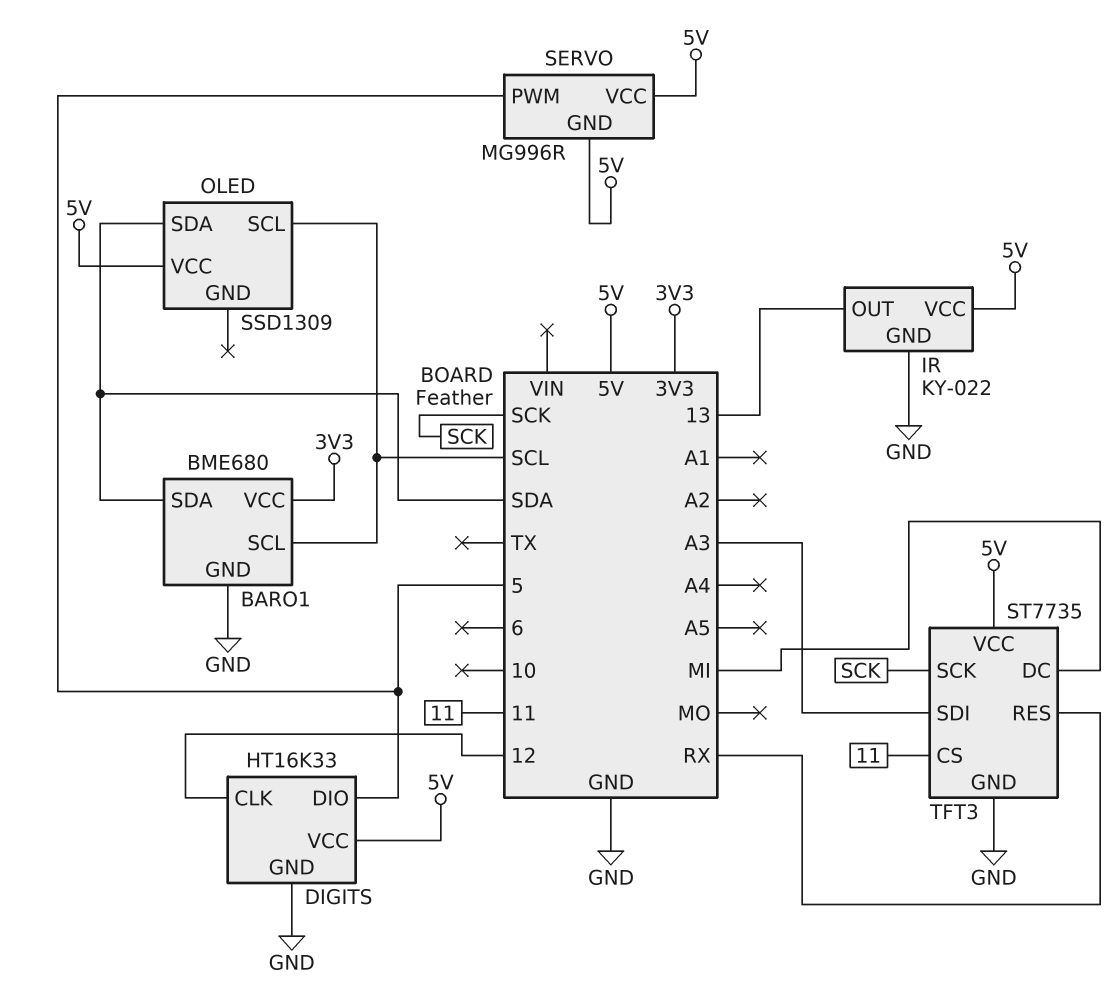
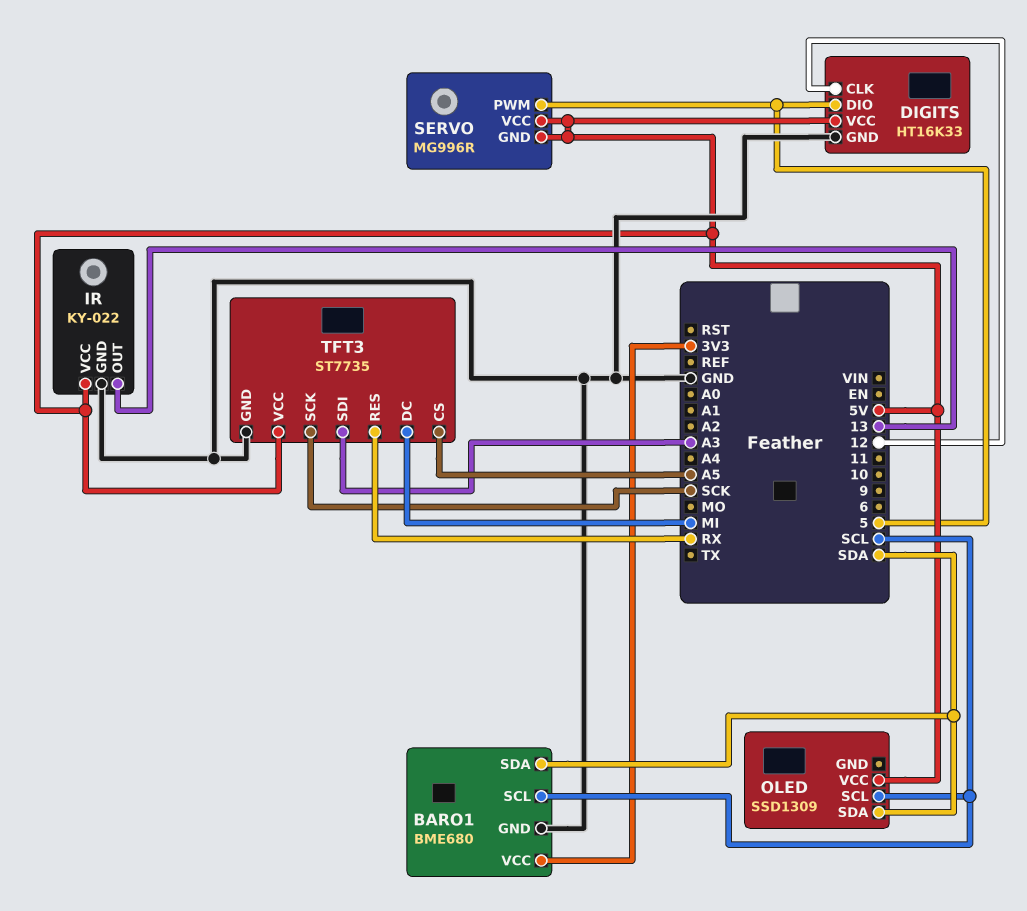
TFT3 pin CS: 11 -> A5

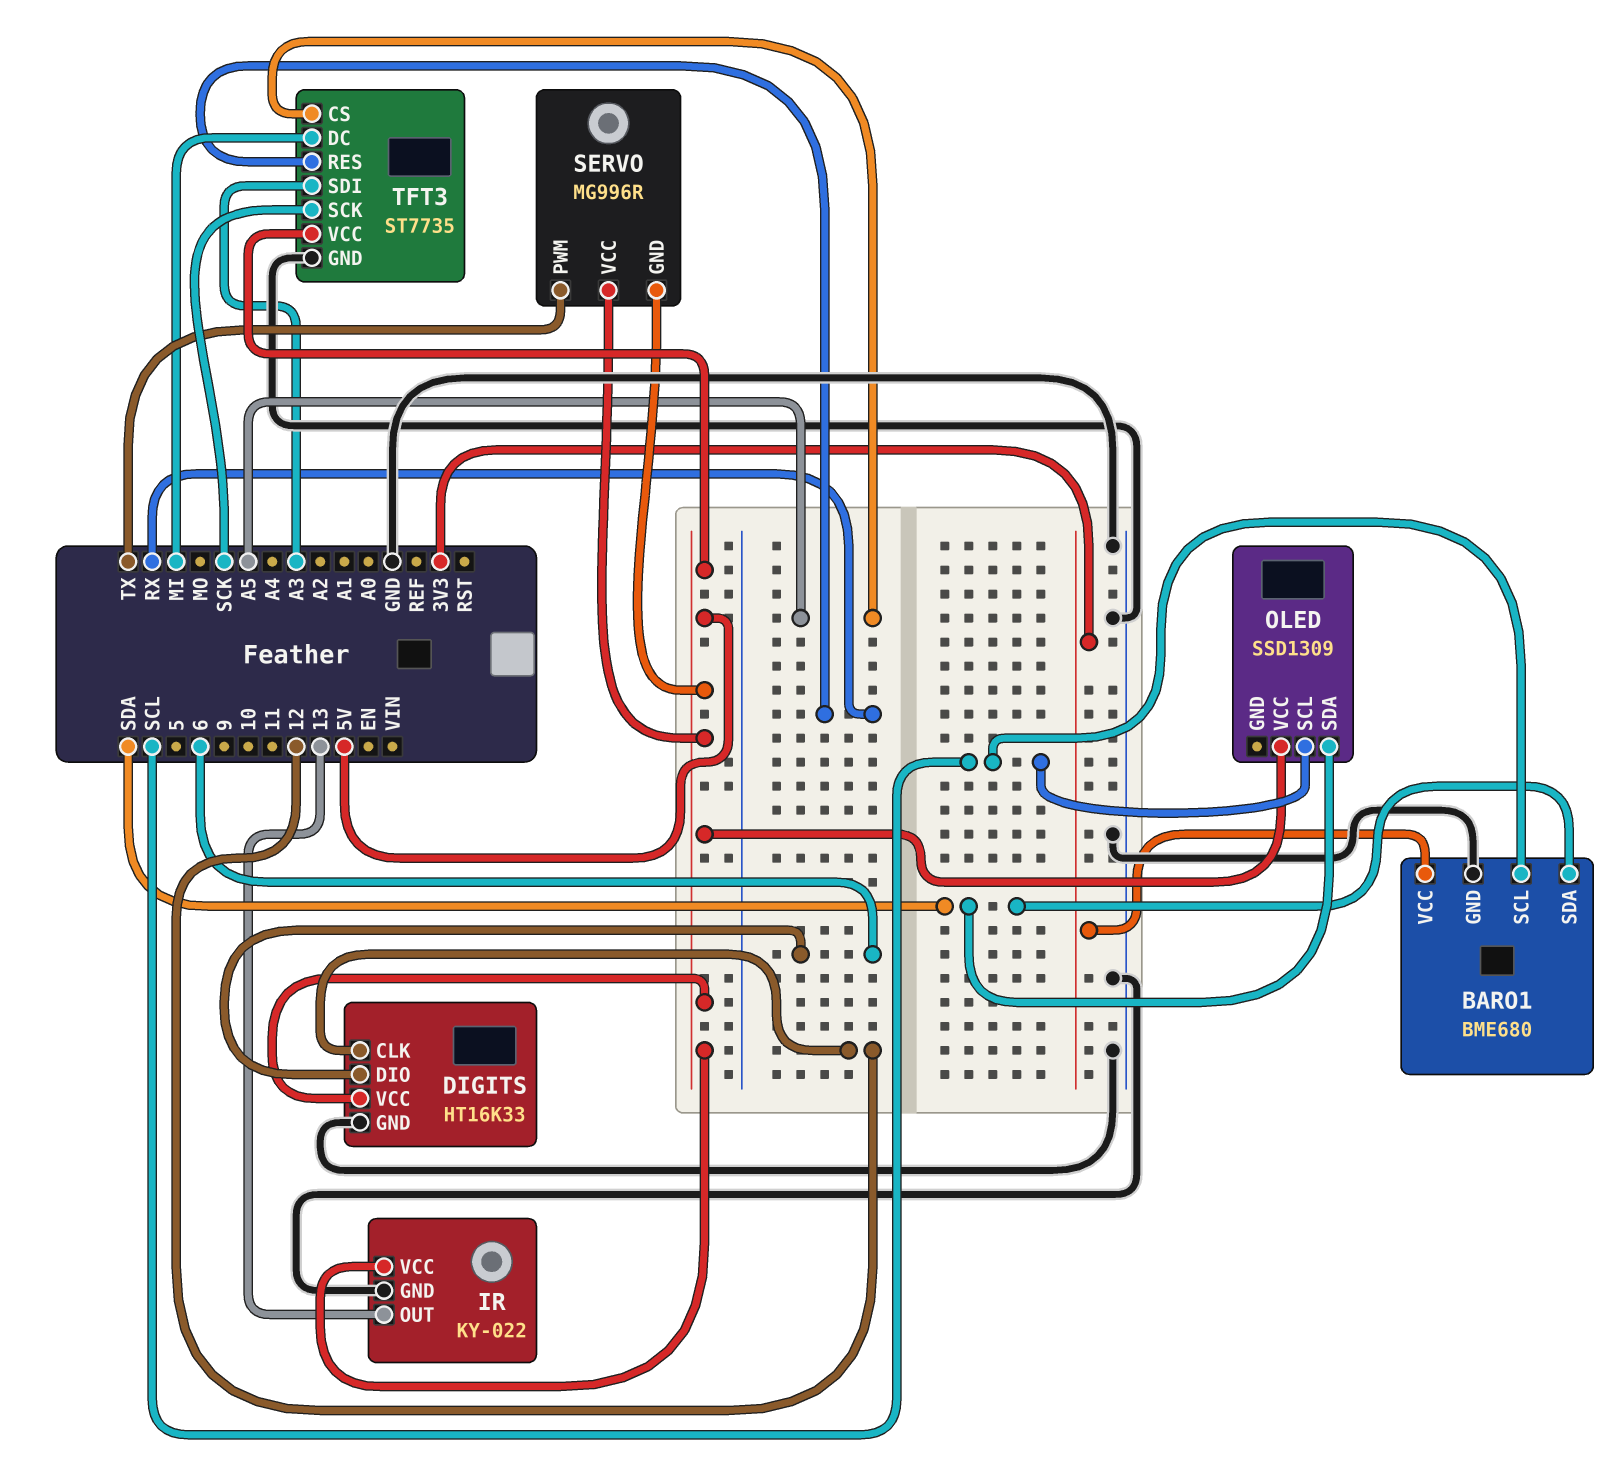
DIGITS pin DIO: 5 -> 6
SERVO pin PWM: 5 -> TX

